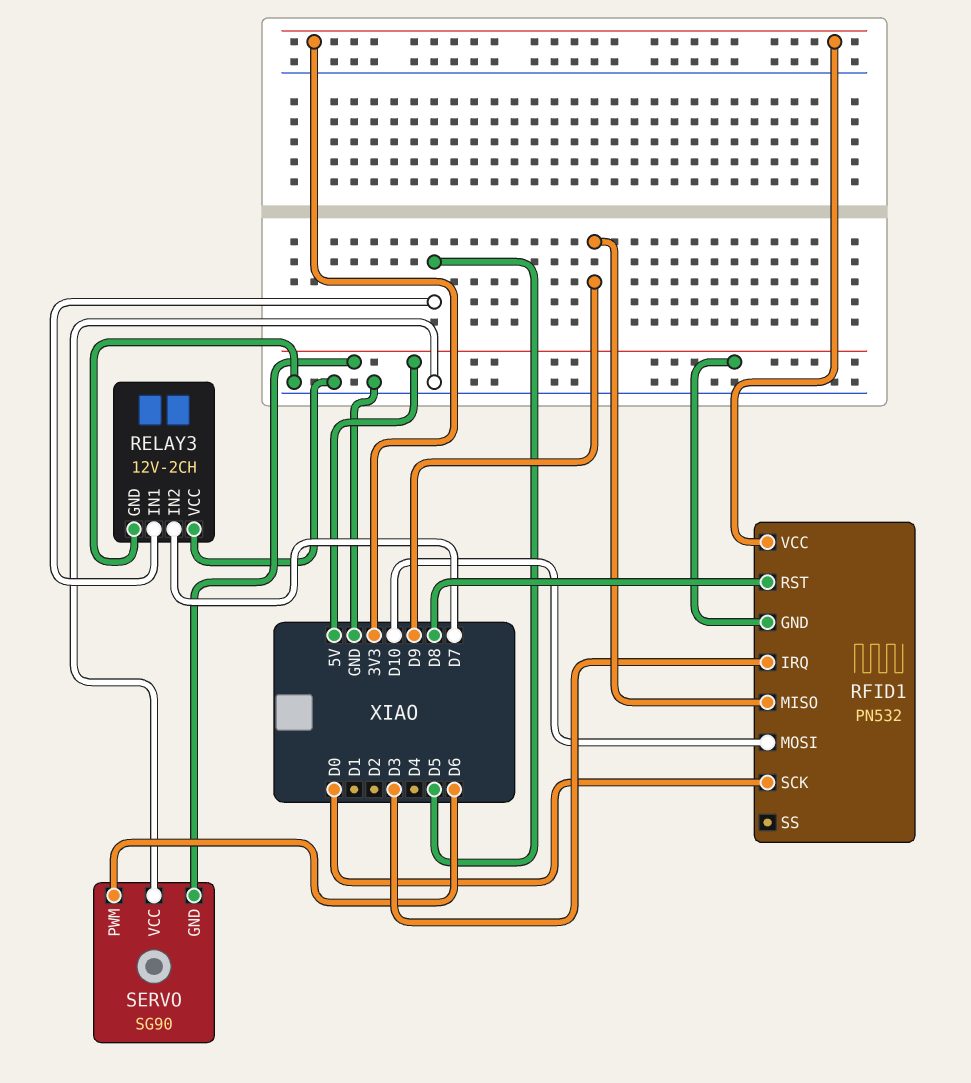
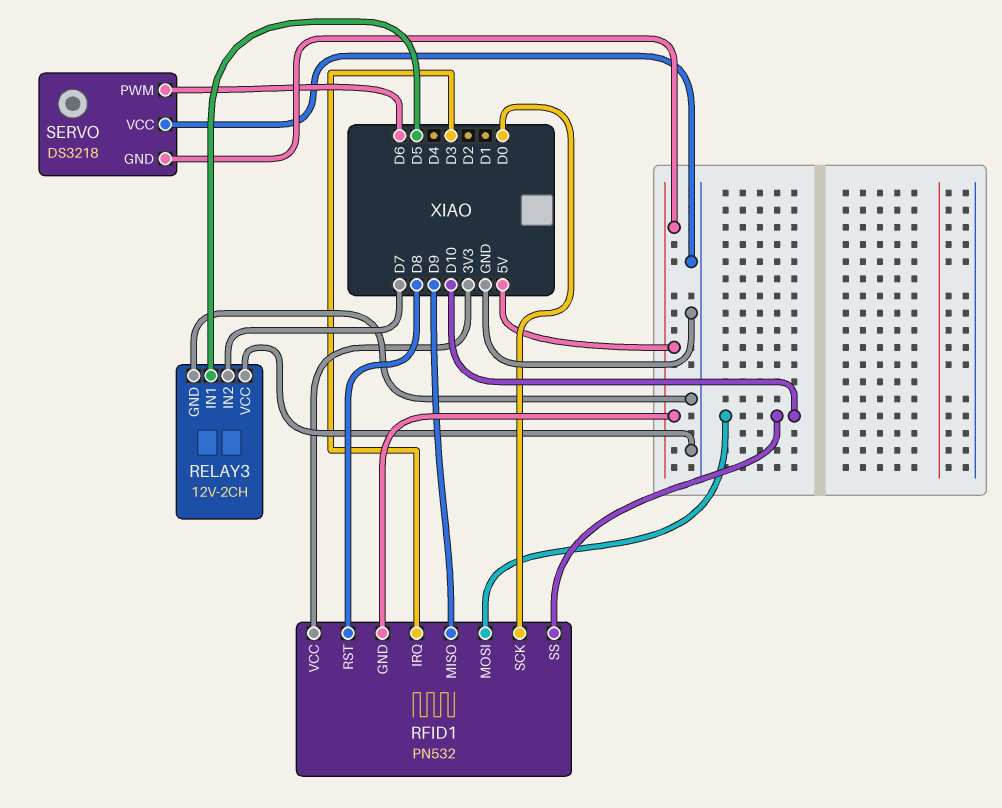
RFID1 pin SS: none -> D10
SERVO: SG90 -> DS3218

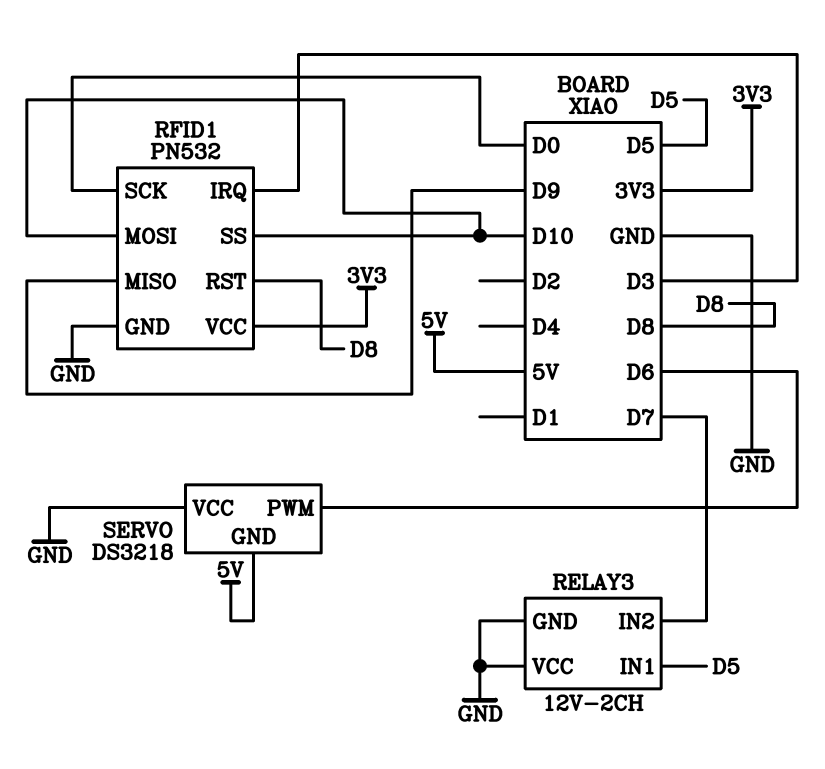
RFID1 pin GND: 5V -> GND

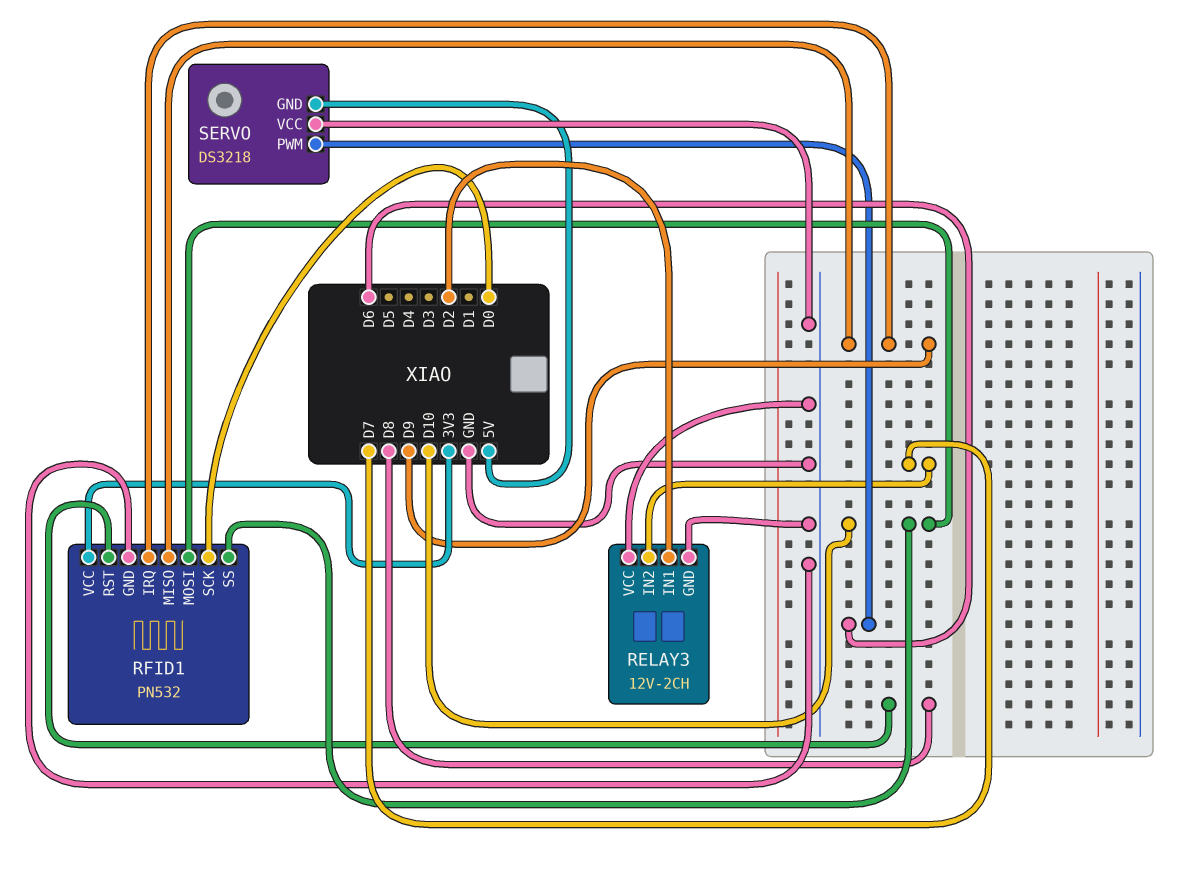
RELAY3 pin IN1: D5 -> D2
RFID1 pin IRQ: D3 -> D9

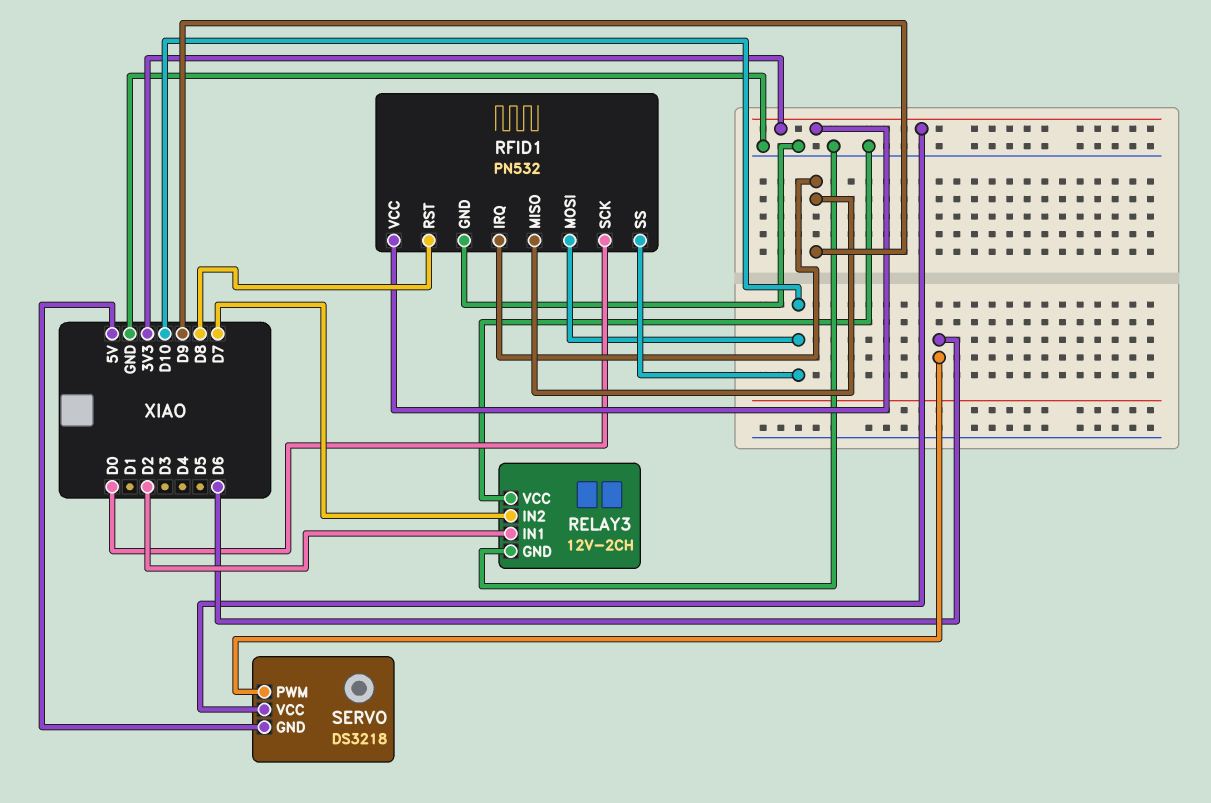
SERVO pin VCC: GND -> 3V3

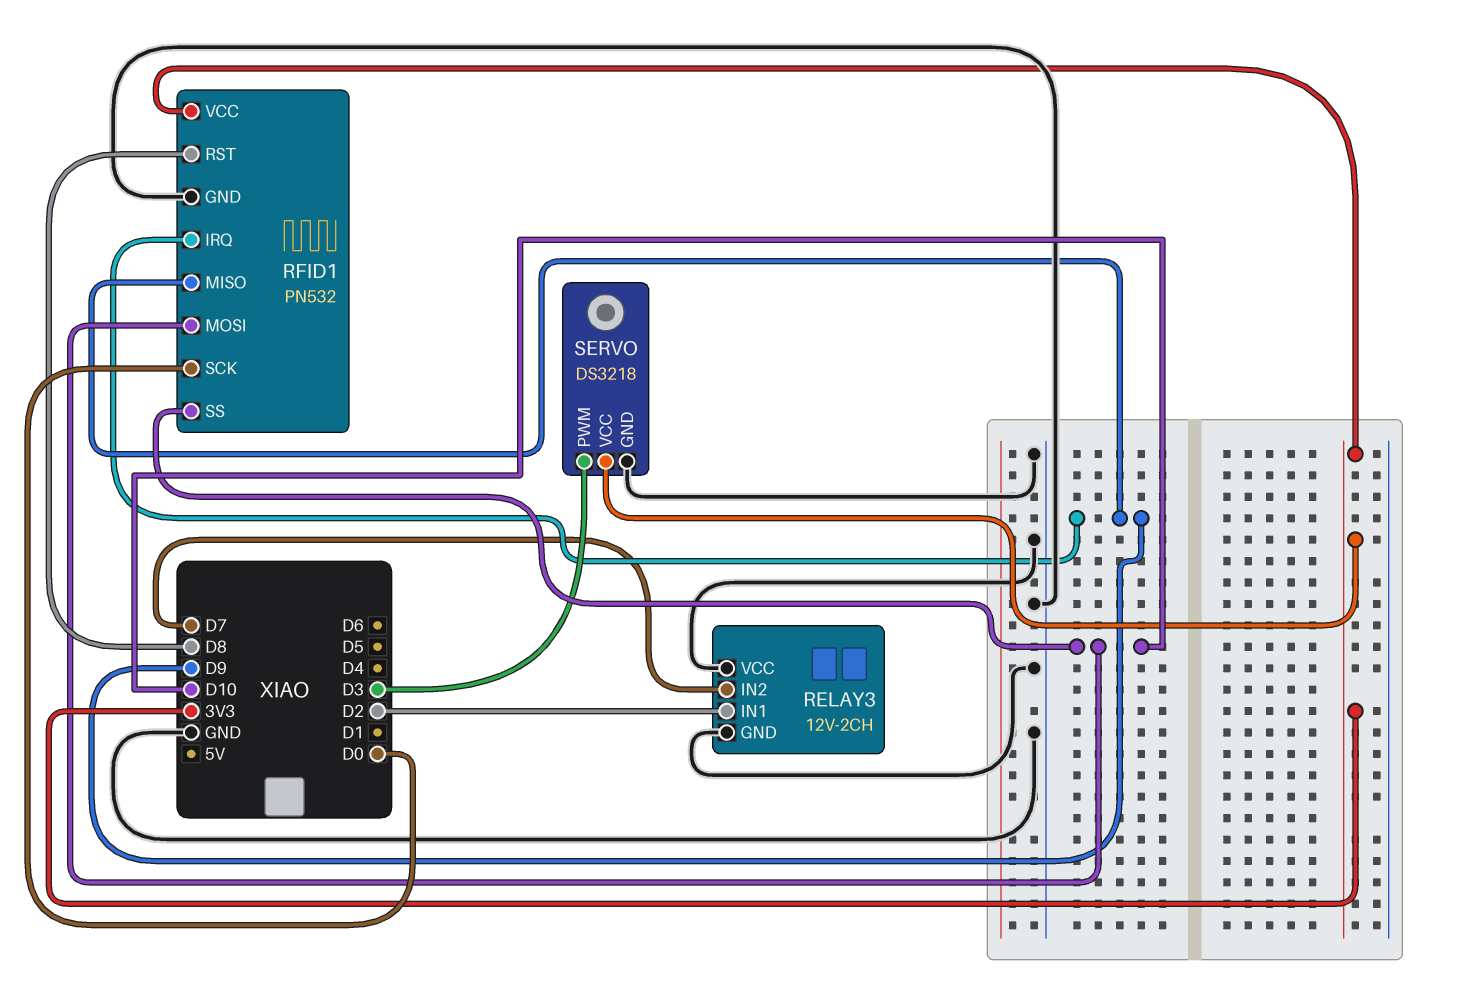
SERVO pin GND: 5V -> GND
SERVO pin PWM: D6 -> D3

